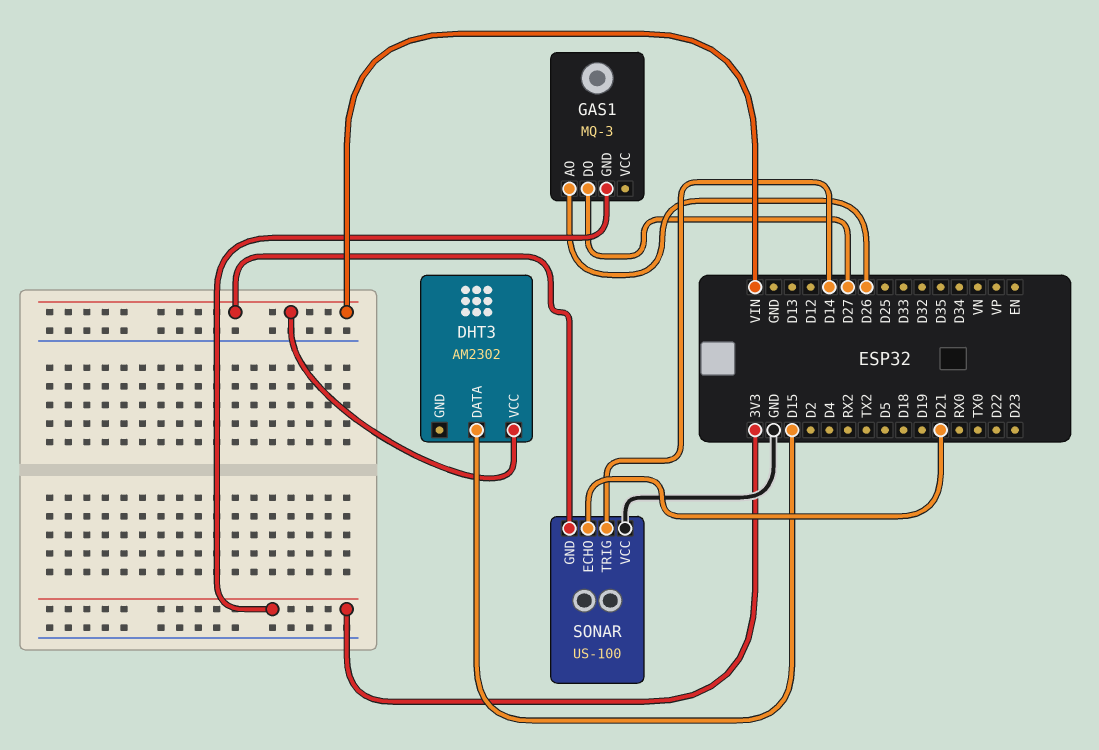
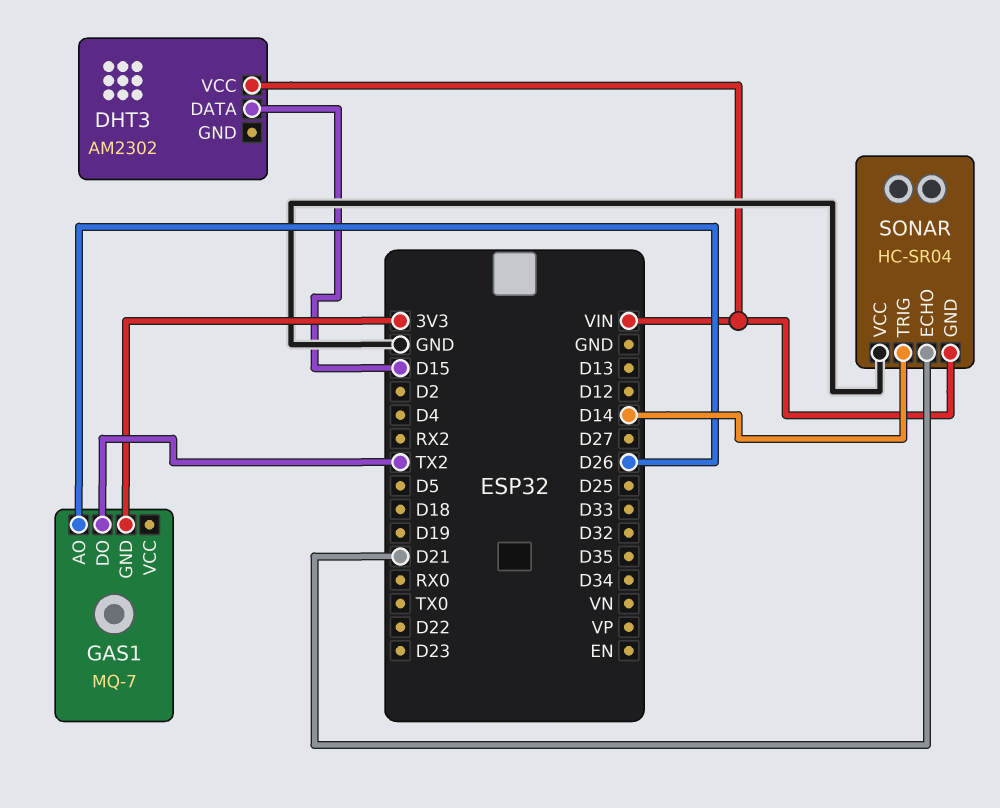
GAS1: MQ-3 -> MQ-7
GAS1 pin DO: D27 -> TX2
SONAR: US-100 -> HC-SR04

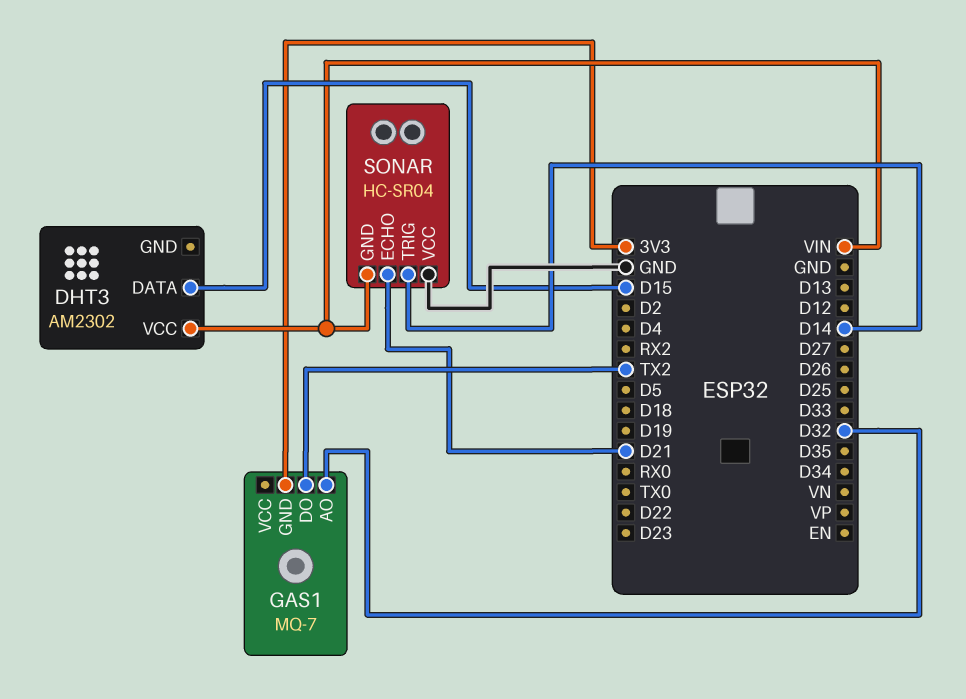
GAS1 pin AO: D26 -> D32

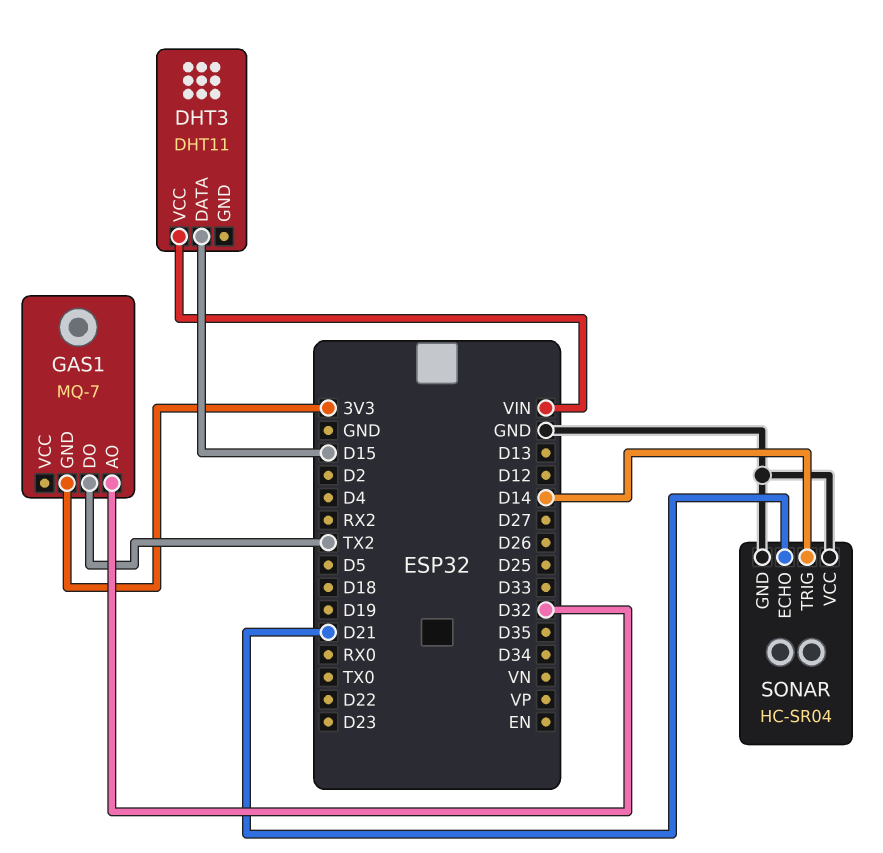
DHT3: AM2302 -> DHT11
SONAR pin GND: VIN -> GND

